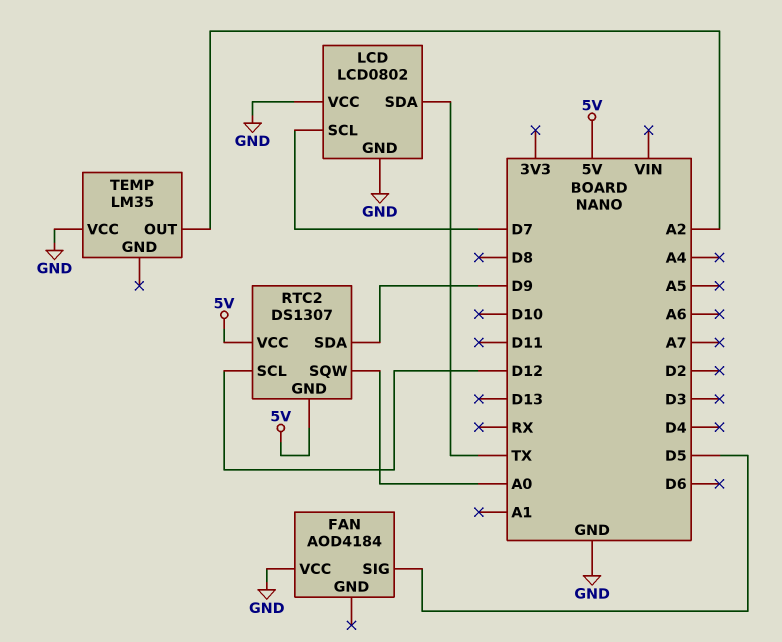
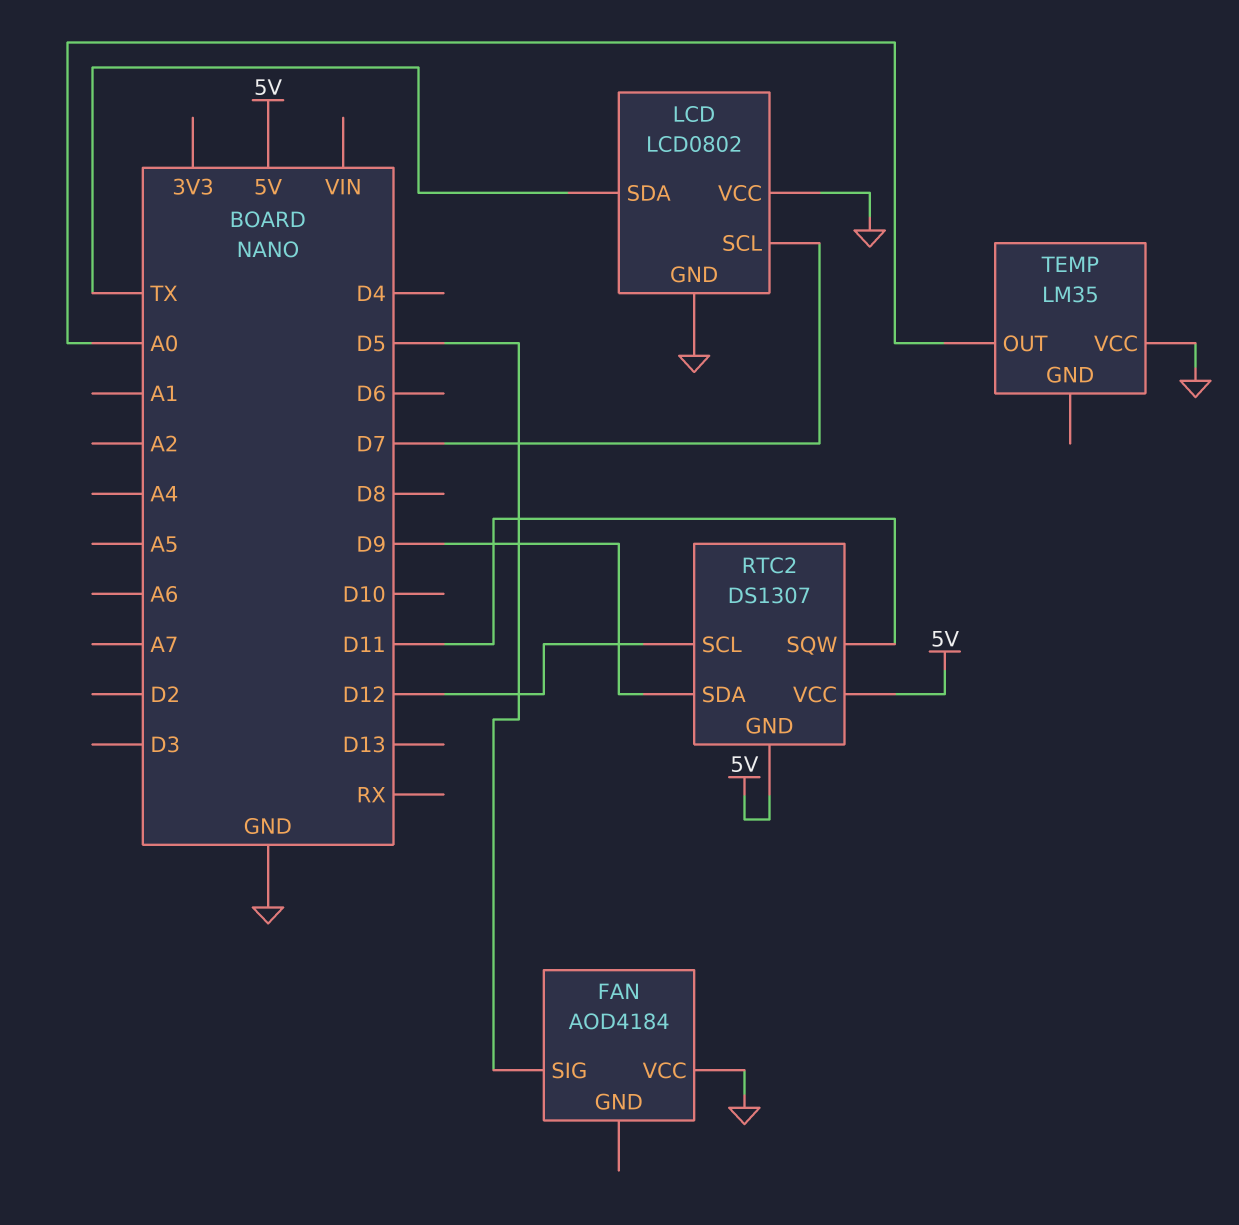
RTC2 pin SQW: A0 -> D11
TEMP pin OUT: A2 -> A0

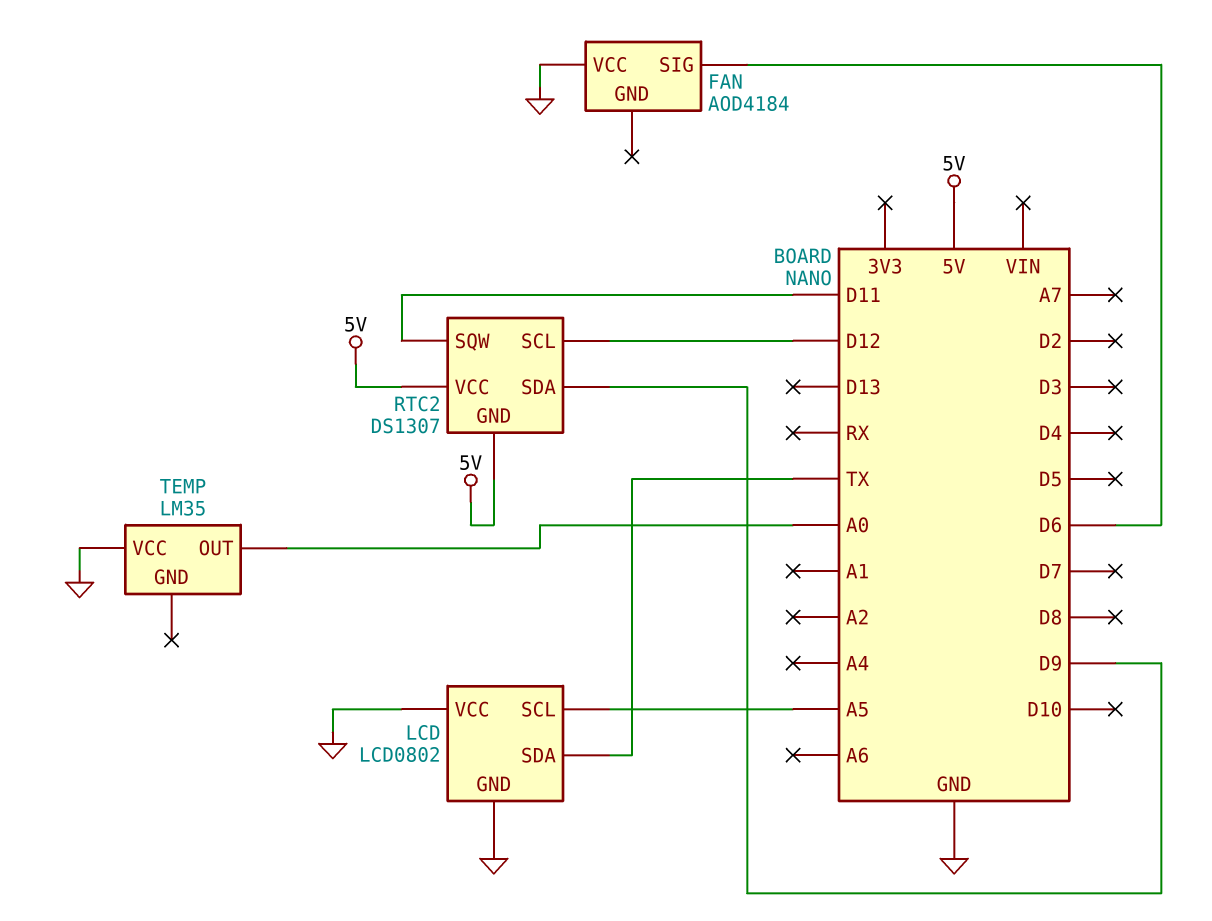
FAN pin SIG: D5 -> D6
LCD pin SCL: D7 -> A5

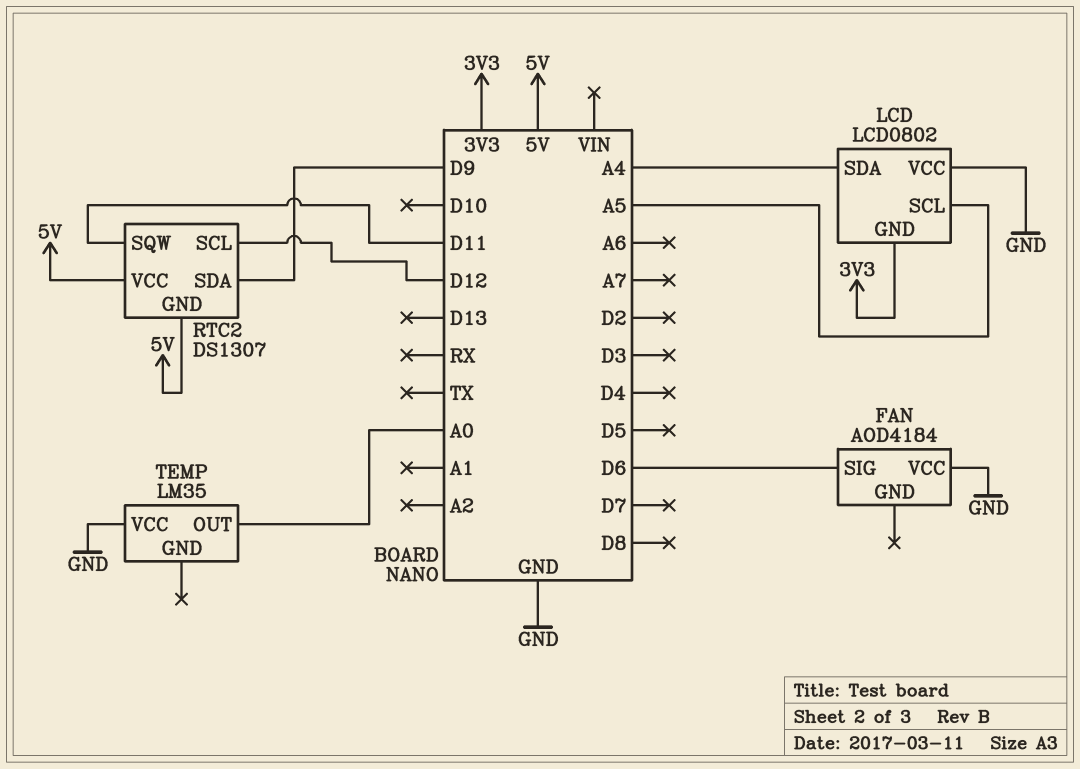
LCD pin GND: GND -> 3V3
LCD pin SDA: TX -> A4

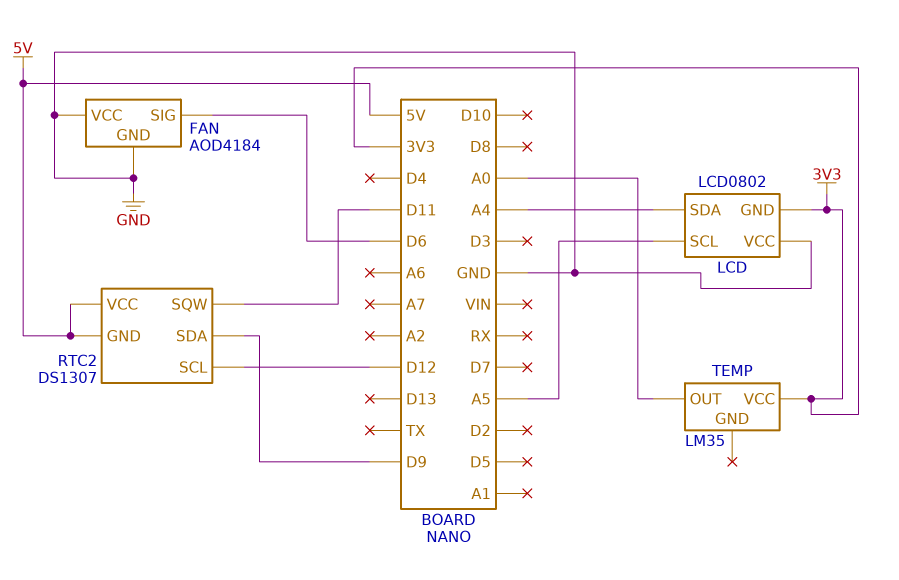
FAN pin GND: none -> GND
TEMP pin VCC: GND -> 3V3

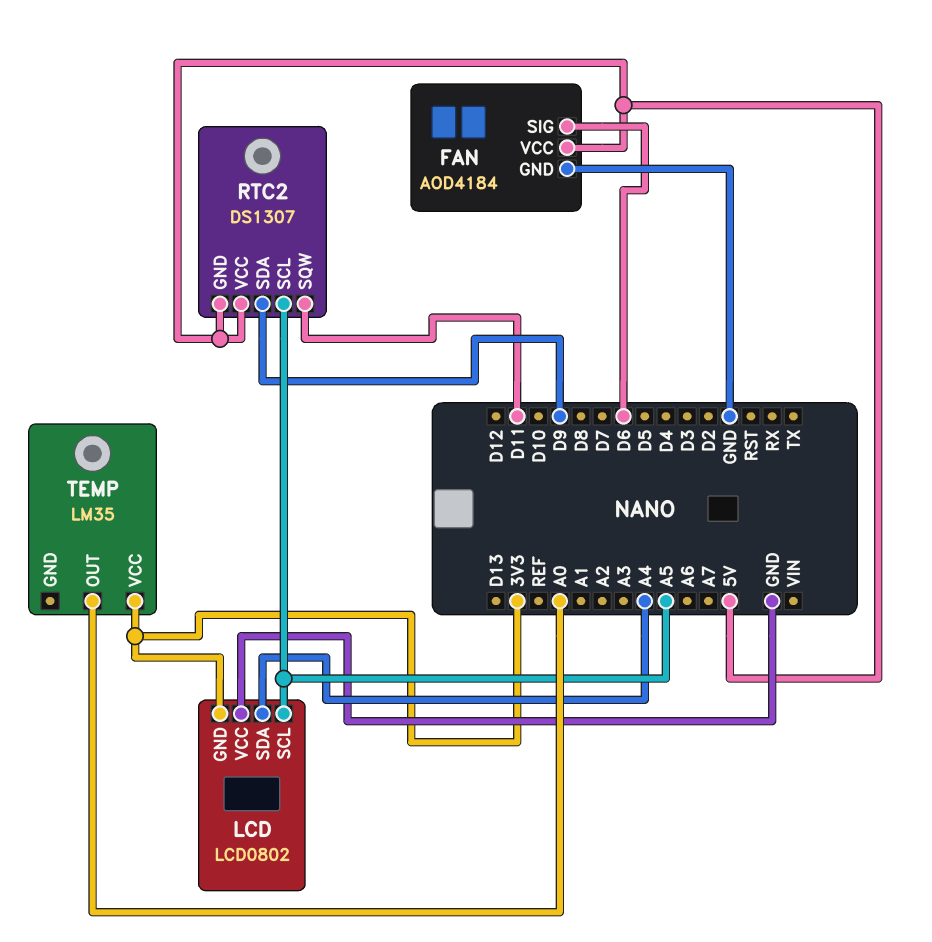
FAN pin VCC: GND -> 5V
RTC2 pin SCL: D12 -> A5

